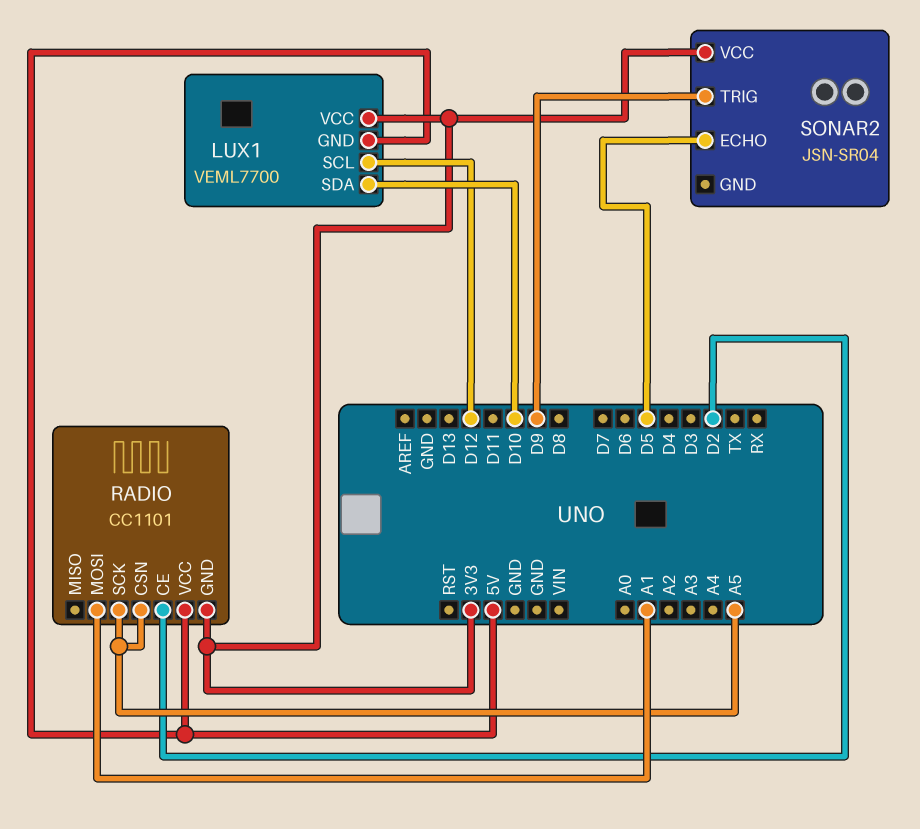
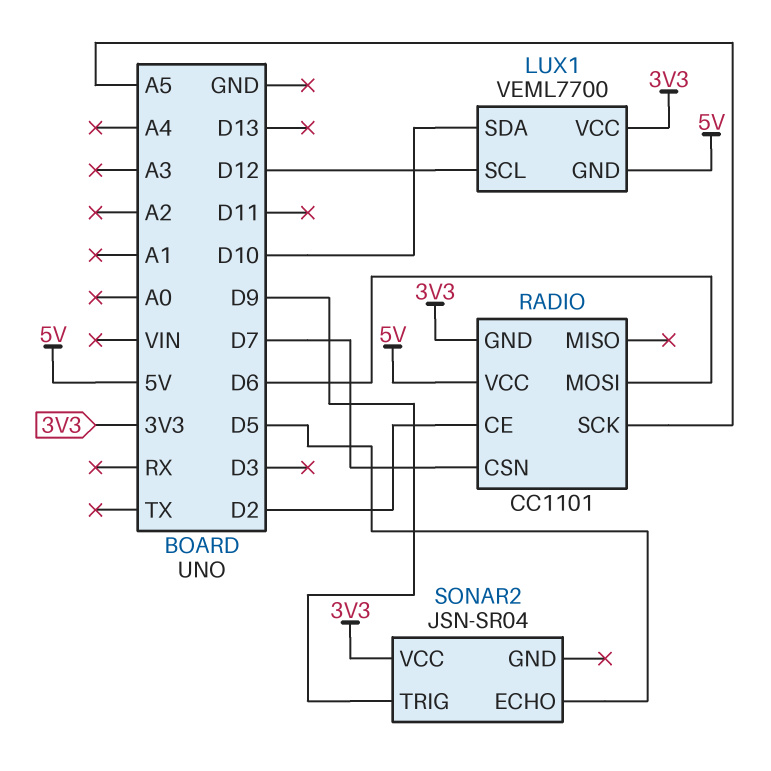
RADIO pin CSN: A5 -> D7
RADIO pin MOSI: A1 -> D6

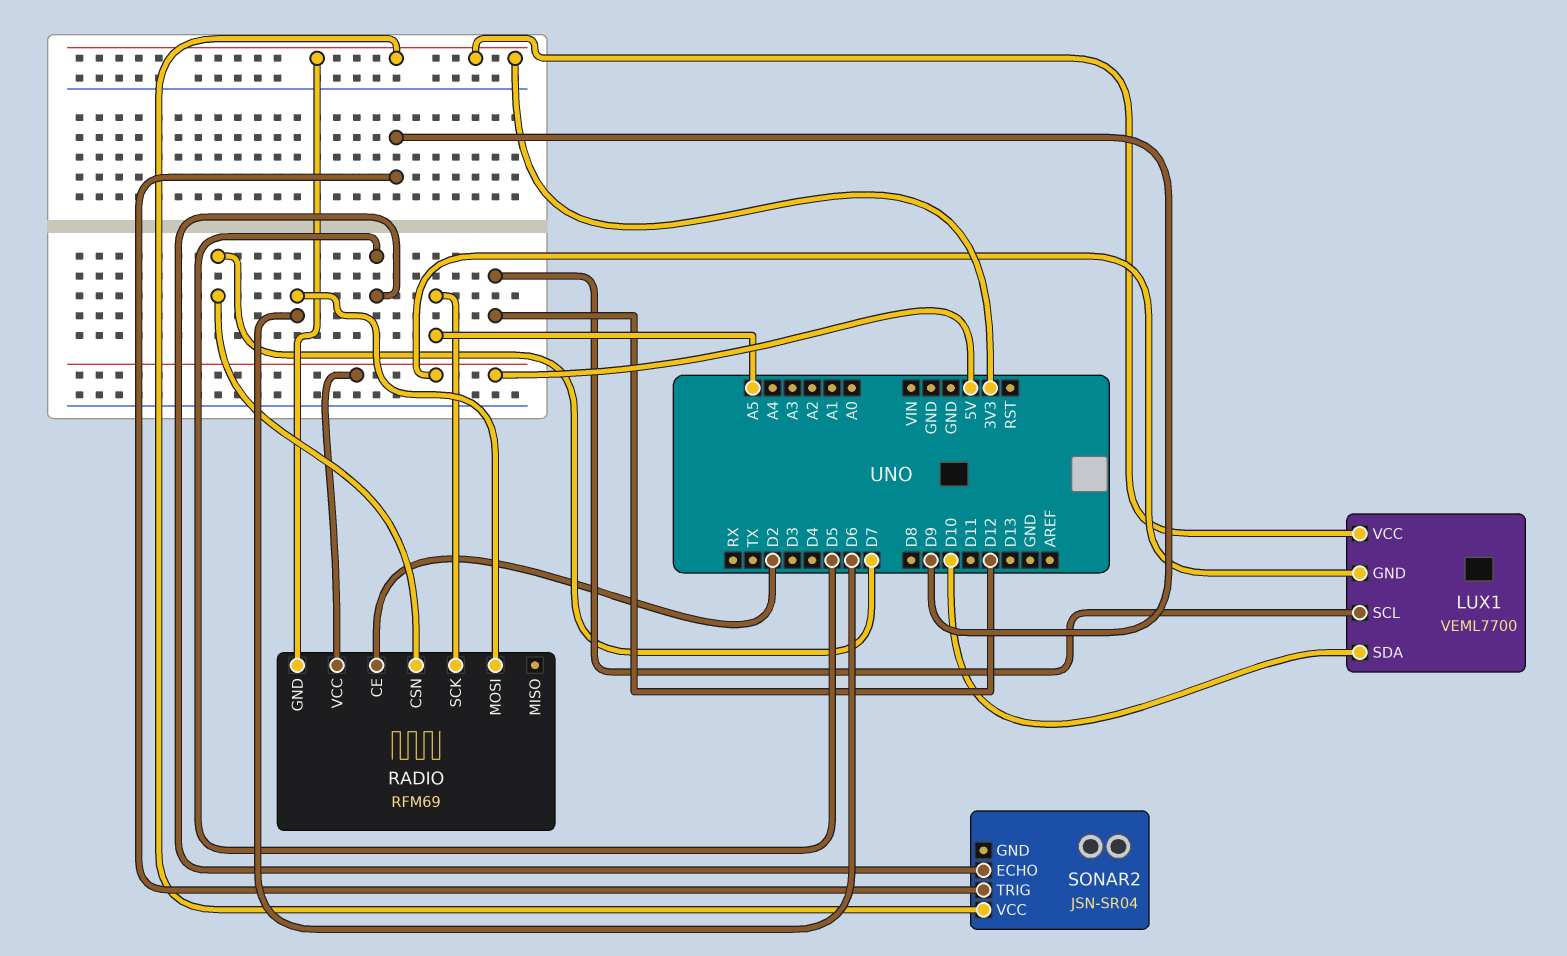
RADIO: CC1101 -> RFM69

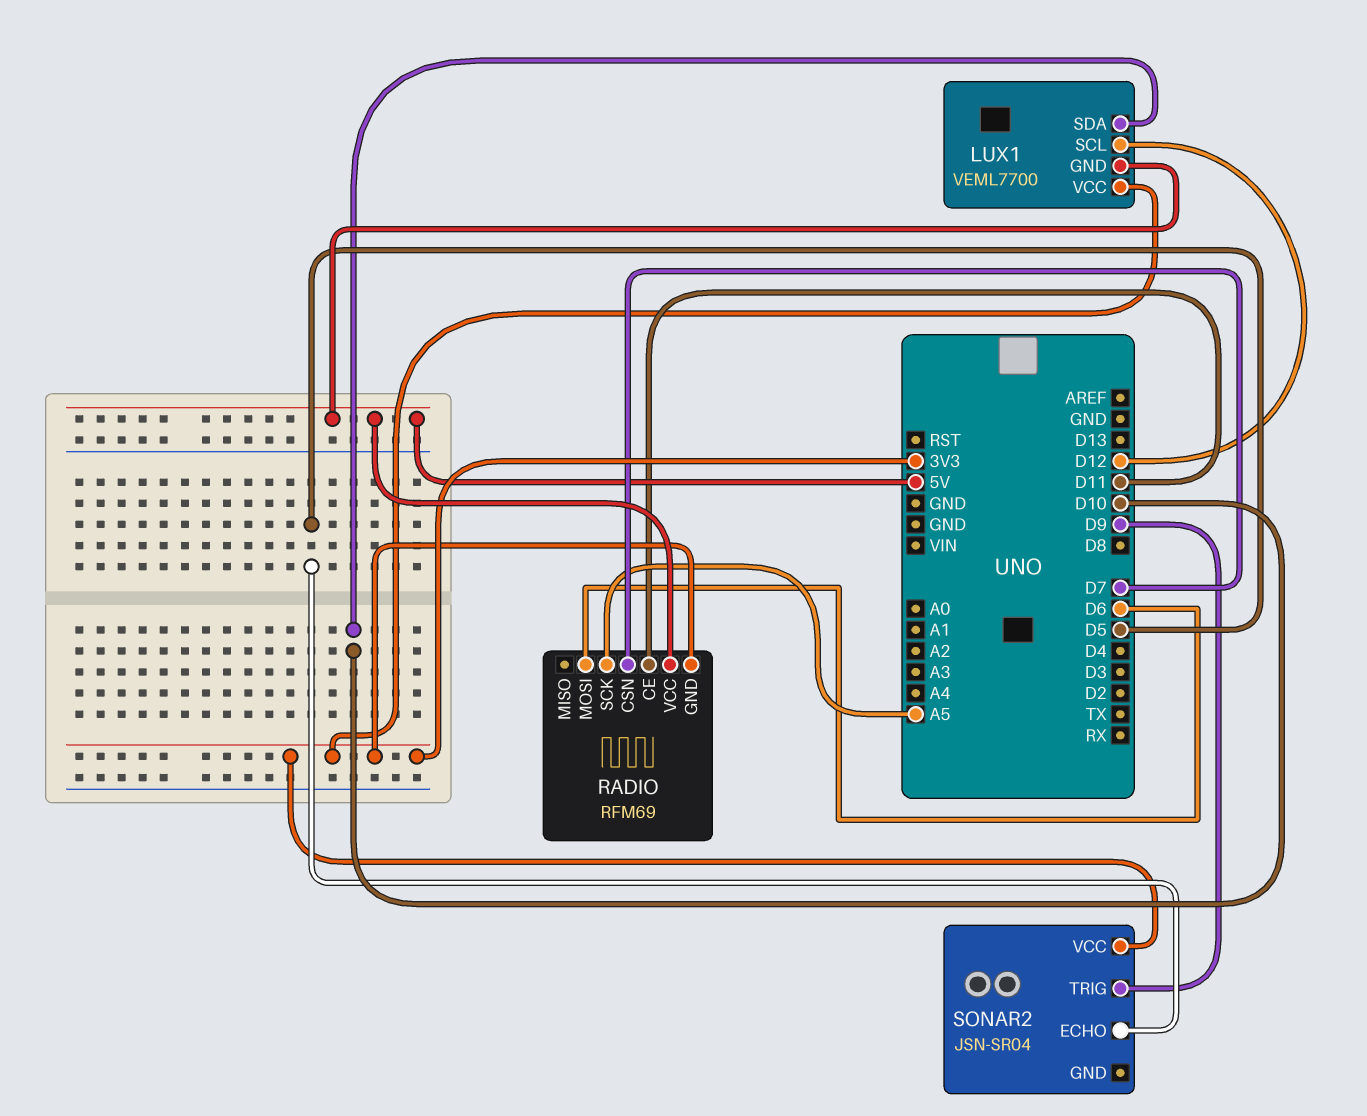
RADIO pin CE: D2 -> D11

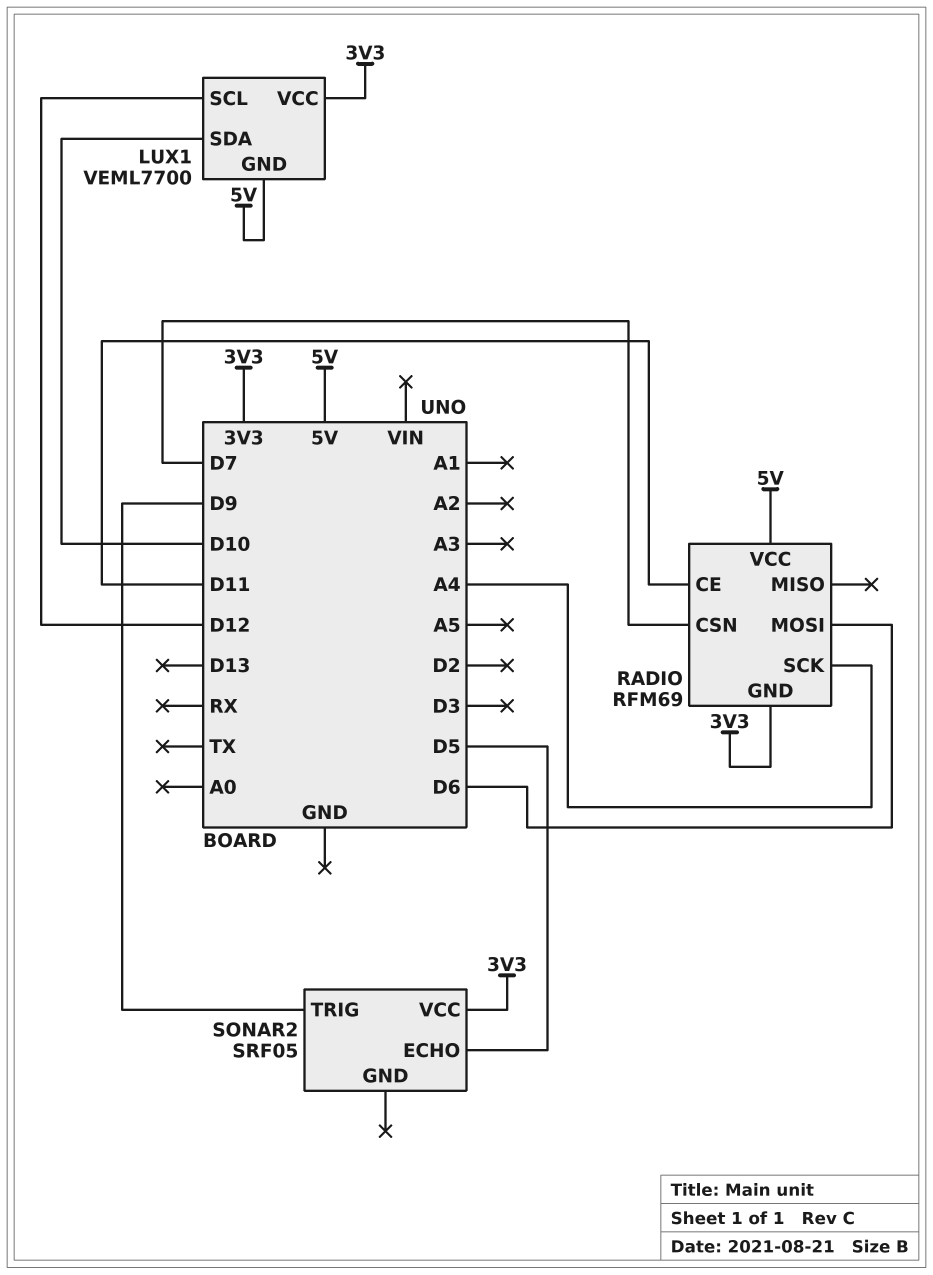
RADIO pin SCK: A5 -> A4
SONAR2: JSN-SR04 -> SRF05

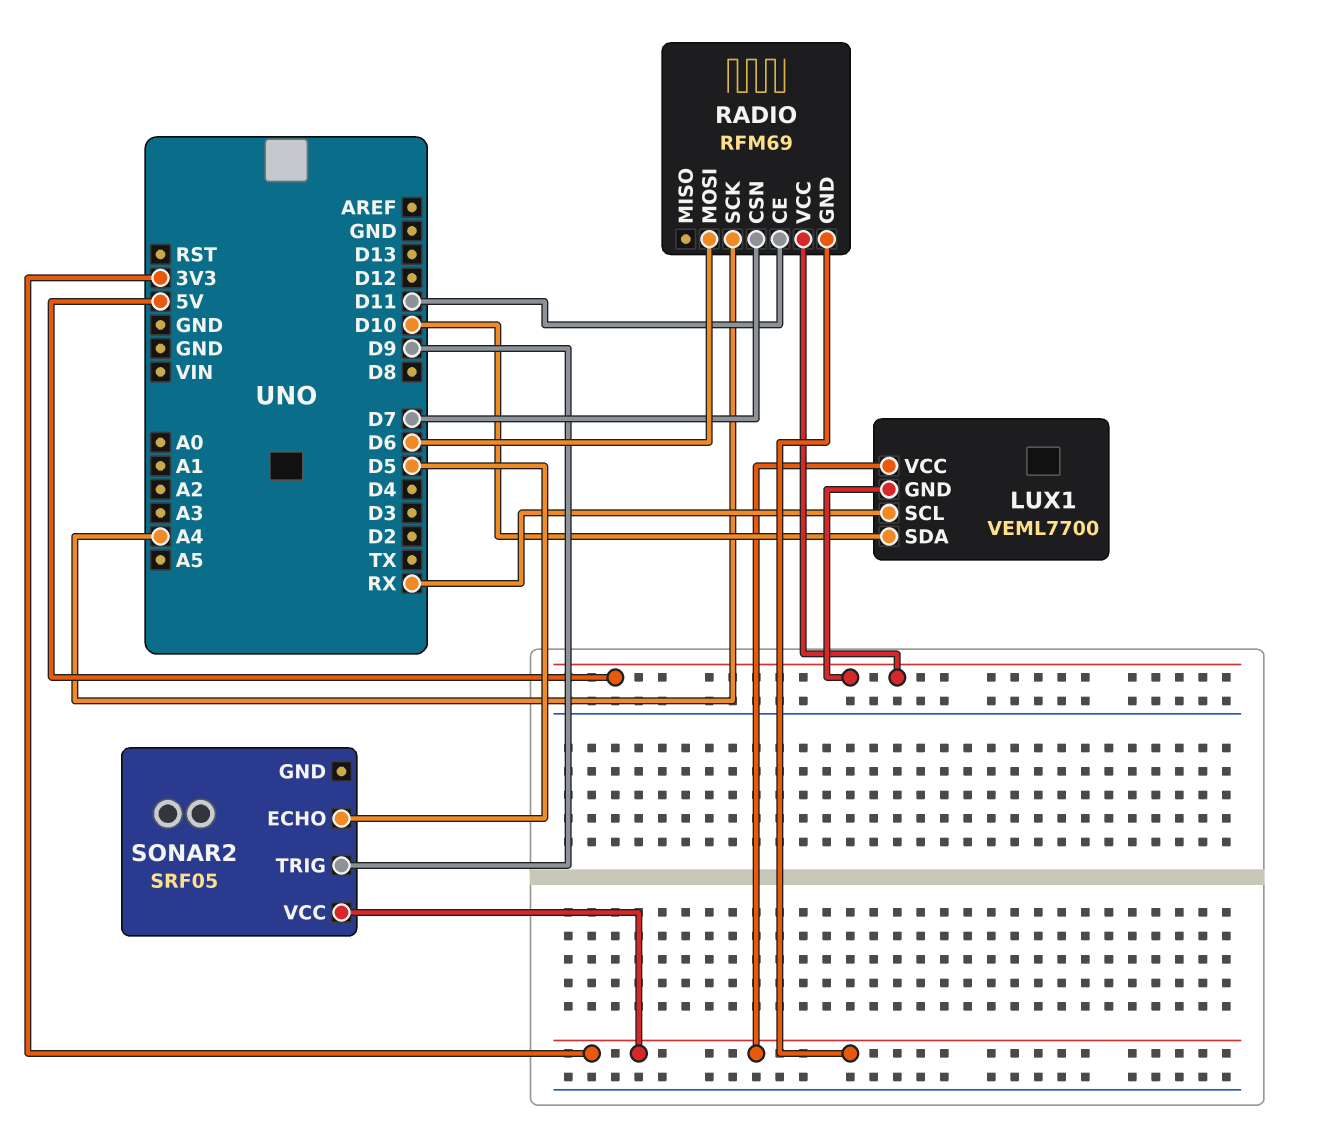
LUX1 pin SCL: D12 -> RX

